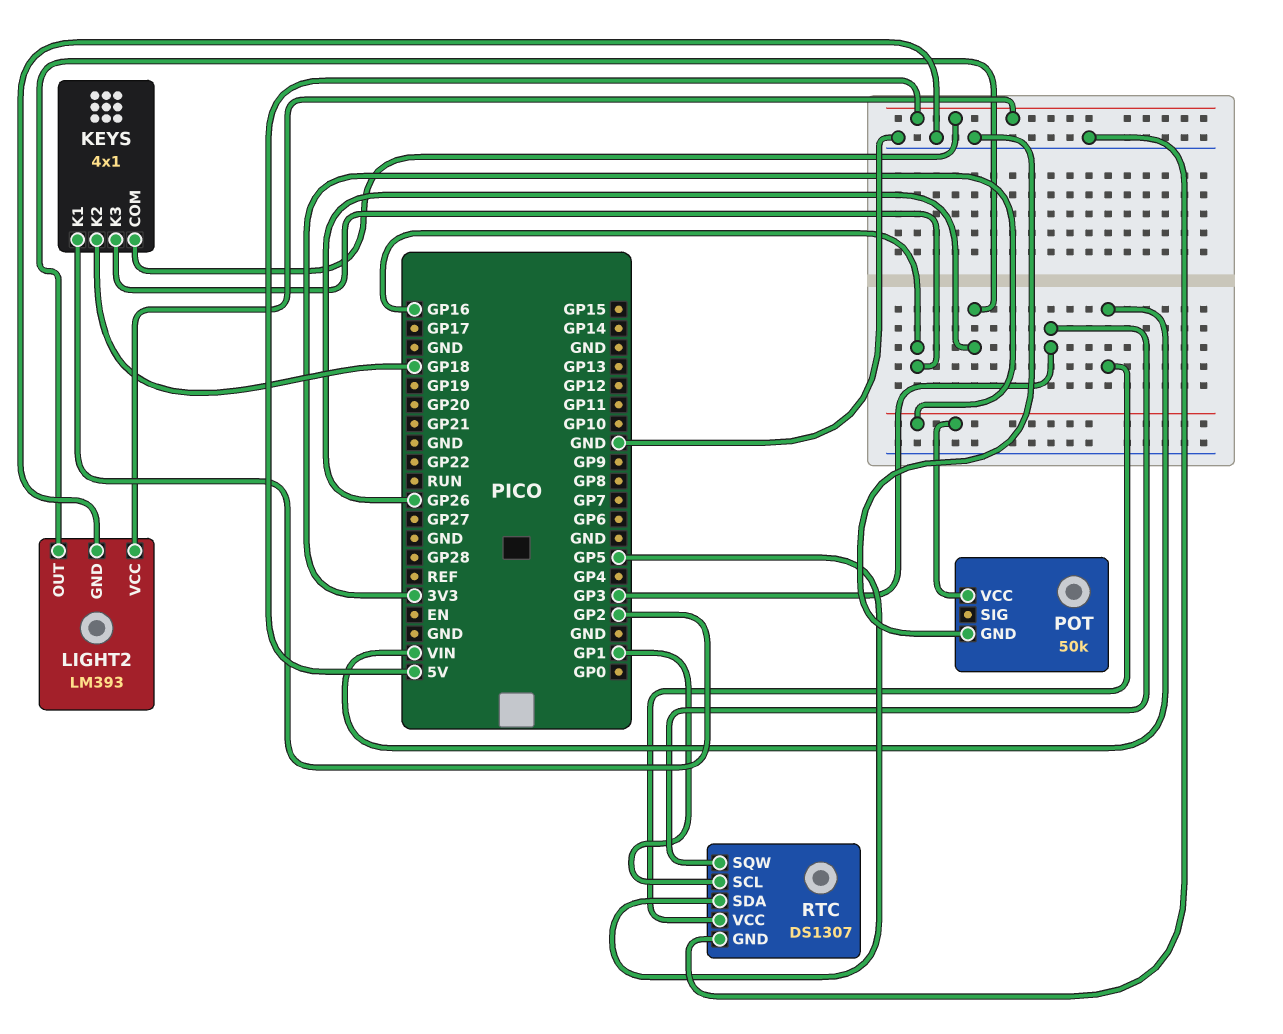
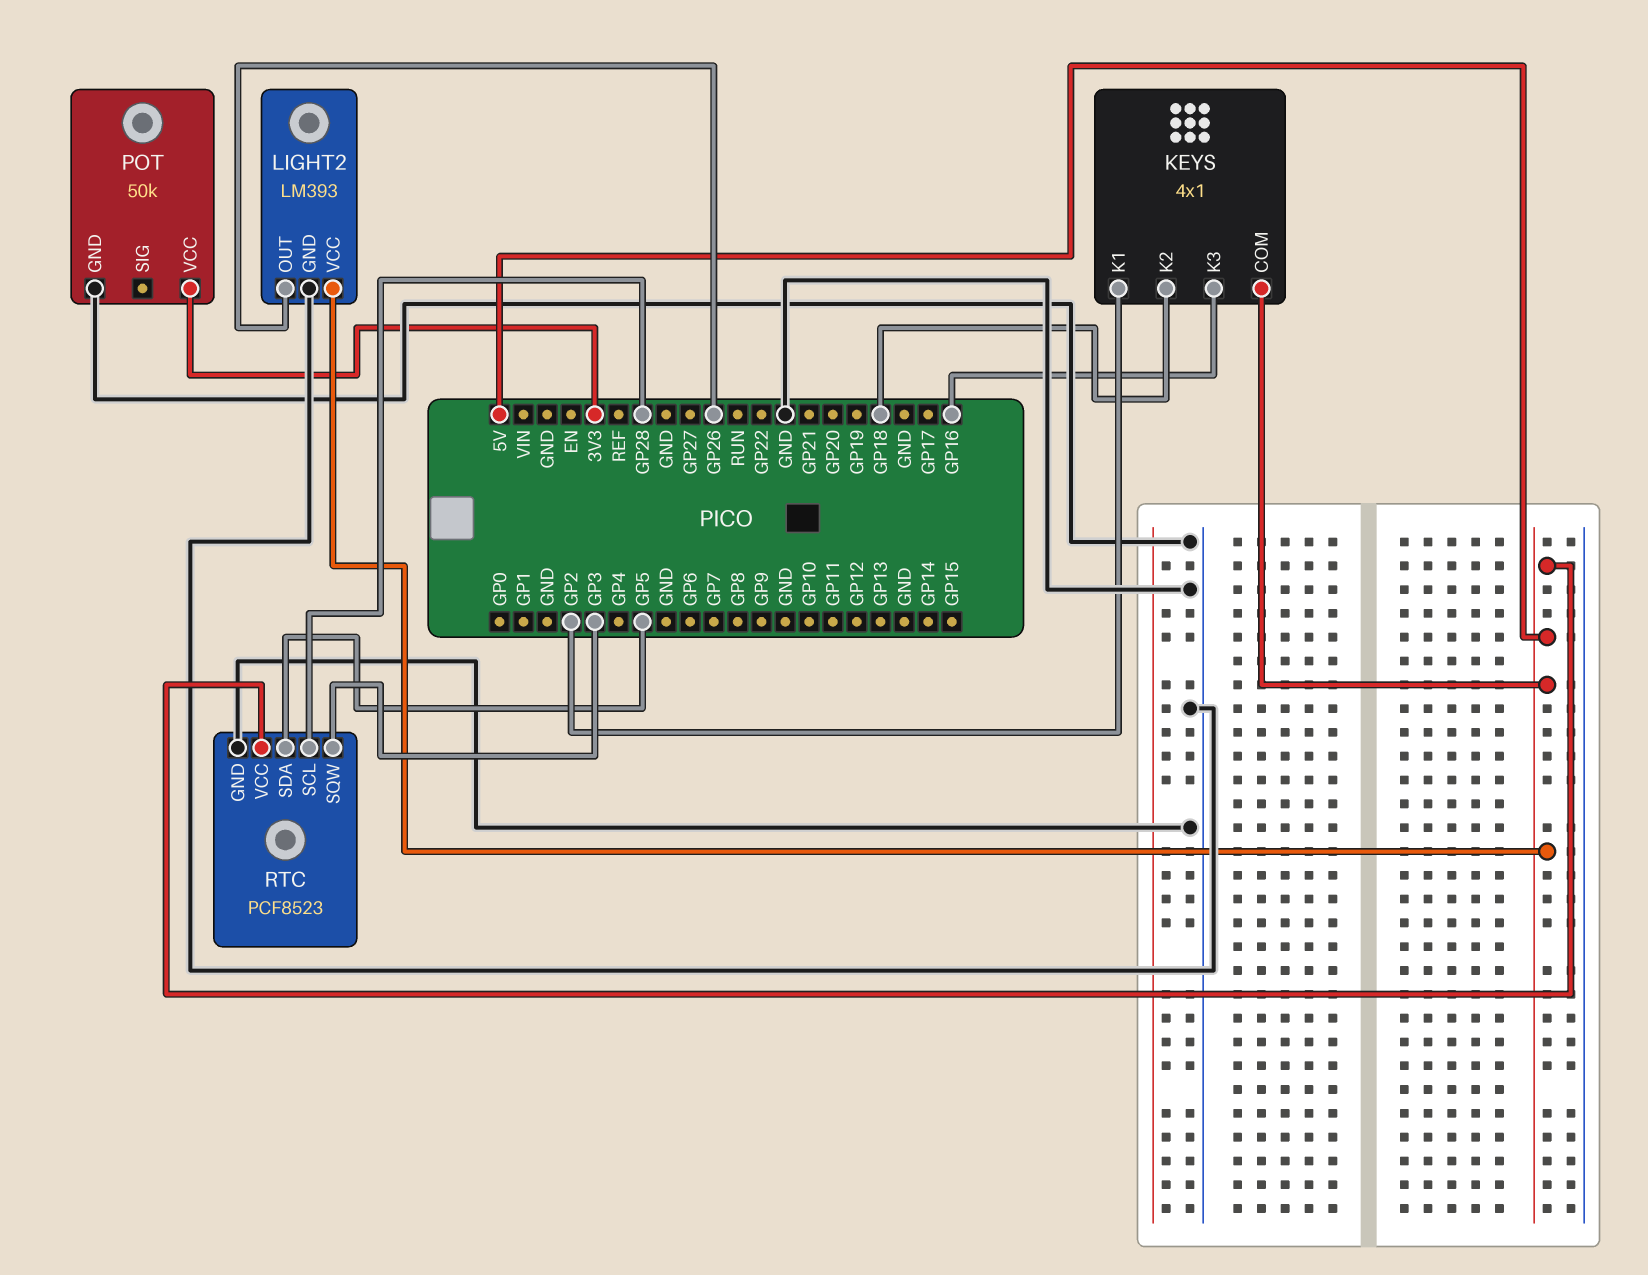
RTC: DS1307 -> PCF8523
RTC pin SCL: GP1 -> GP28
RTC pin VCC: VIN -> 5V

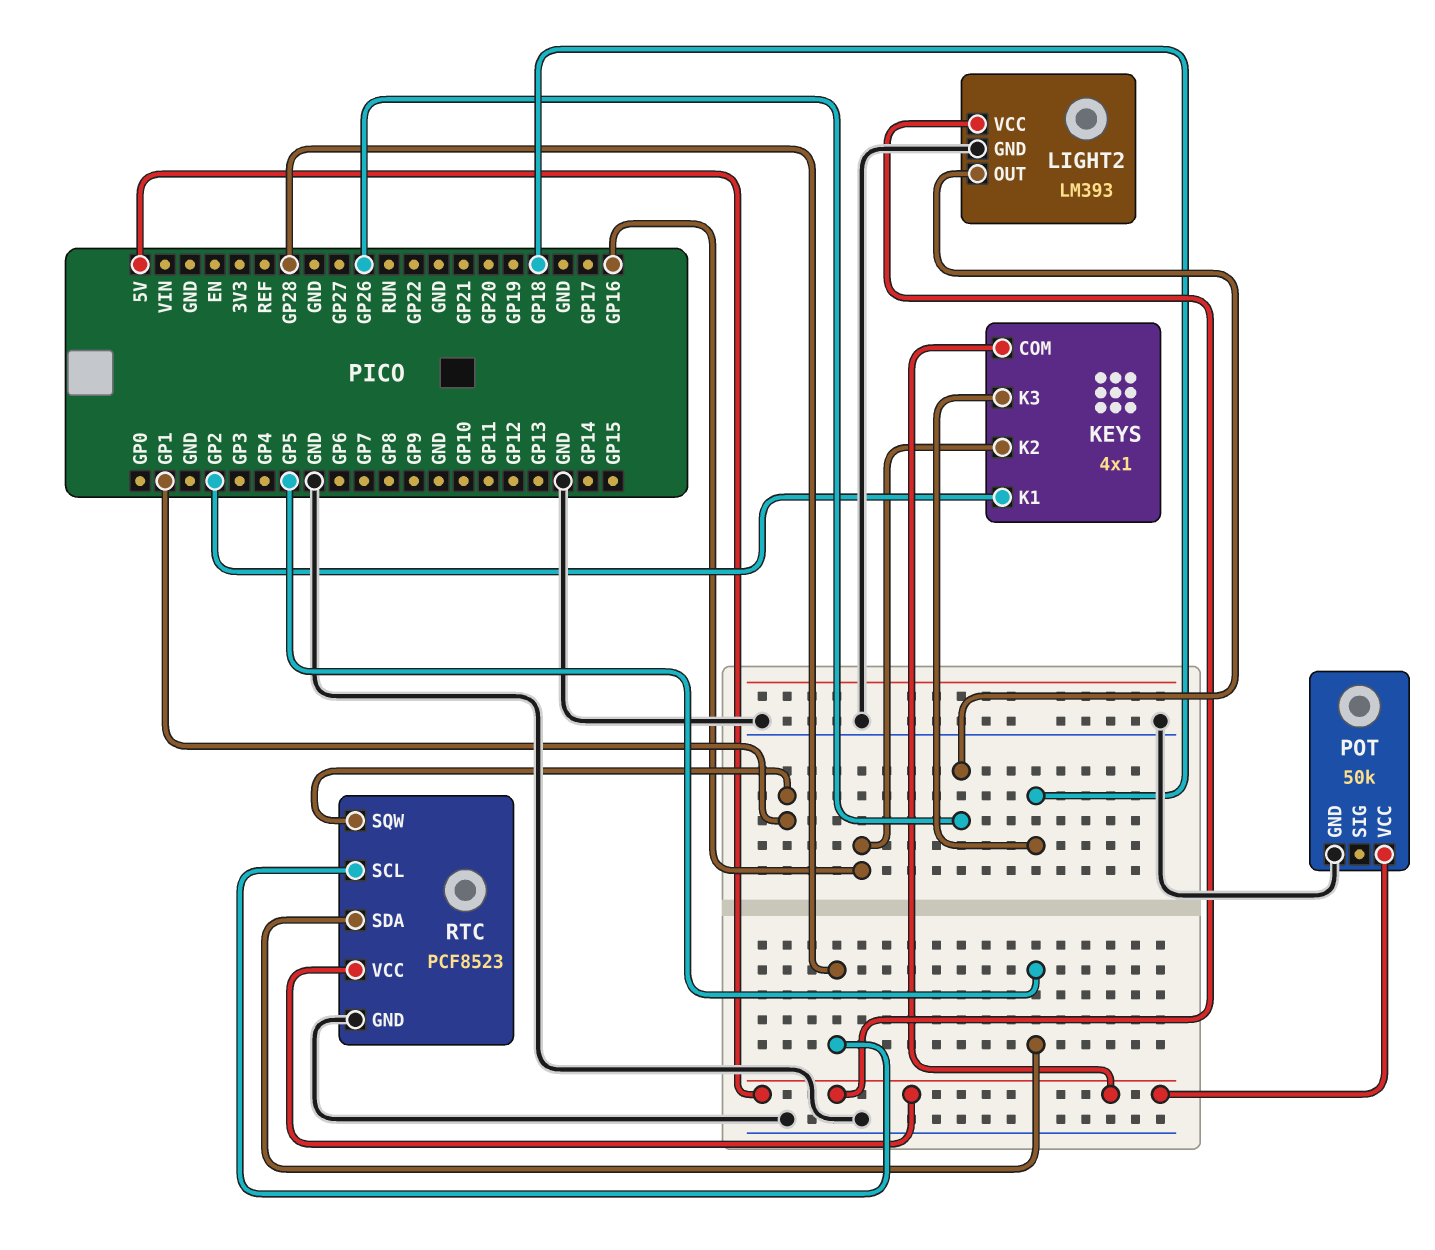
KEYS pin K2: GP18 -> GP16
KEYS pin K3: GP16 -> GP18
POT pin VCC: 3V3 -> 5V
RTC pin SQW: GP3 -> GP1

